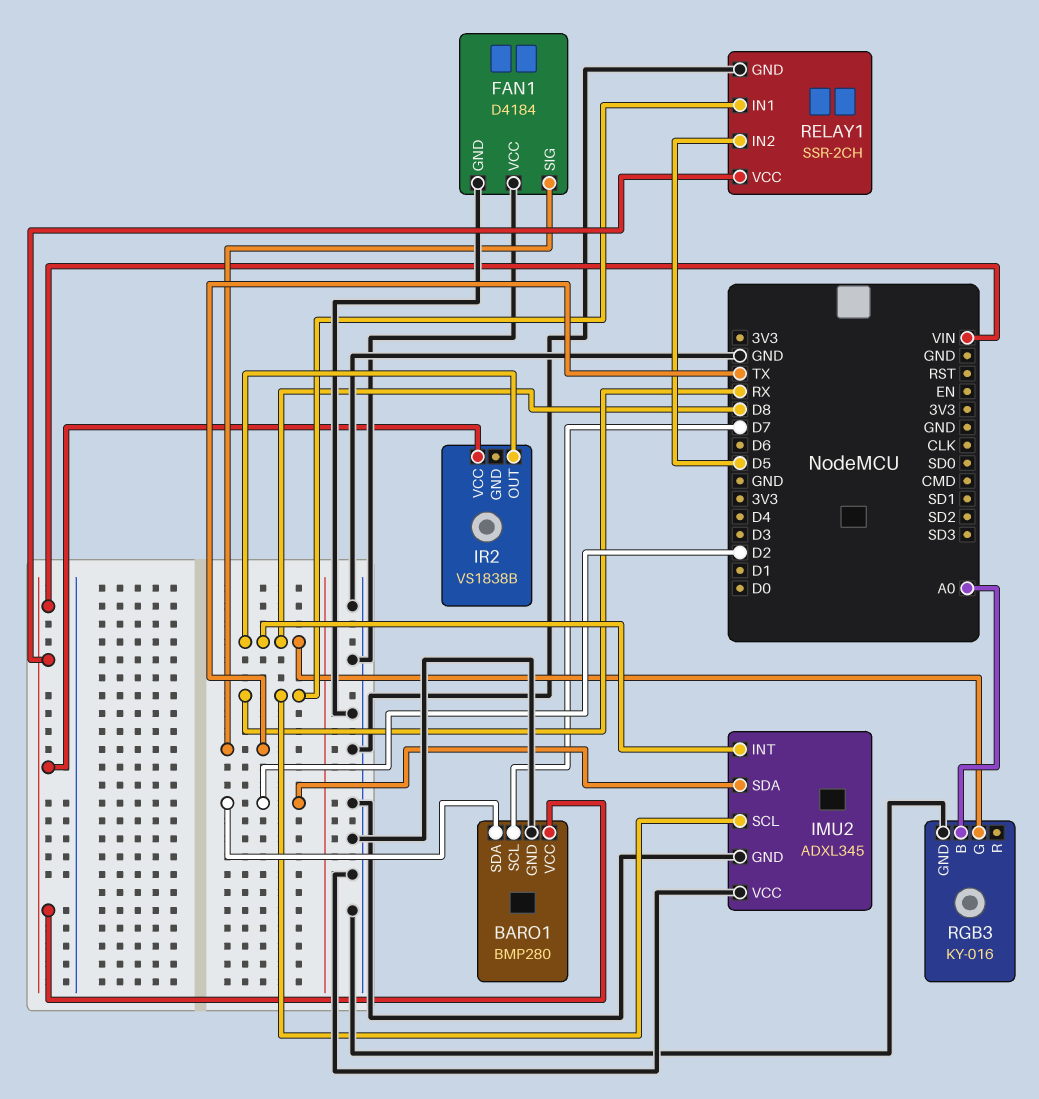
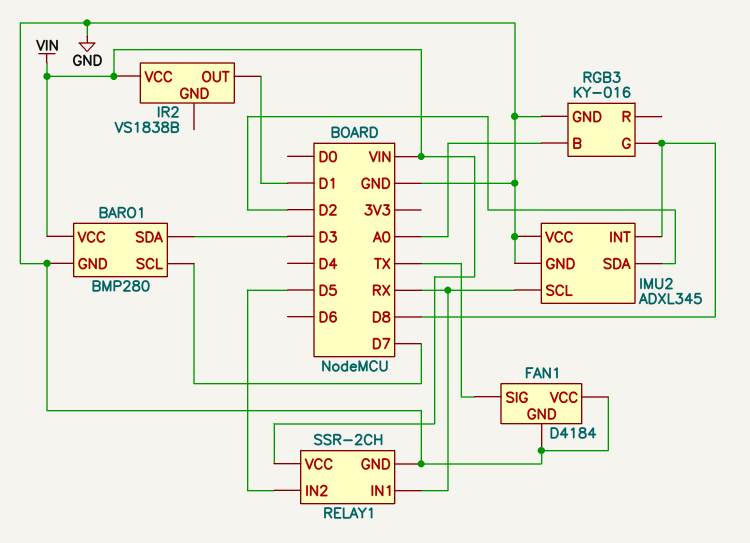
BARO1 pin SDA: D2 -> D3
IR2 pin OUT: D8 -> D1

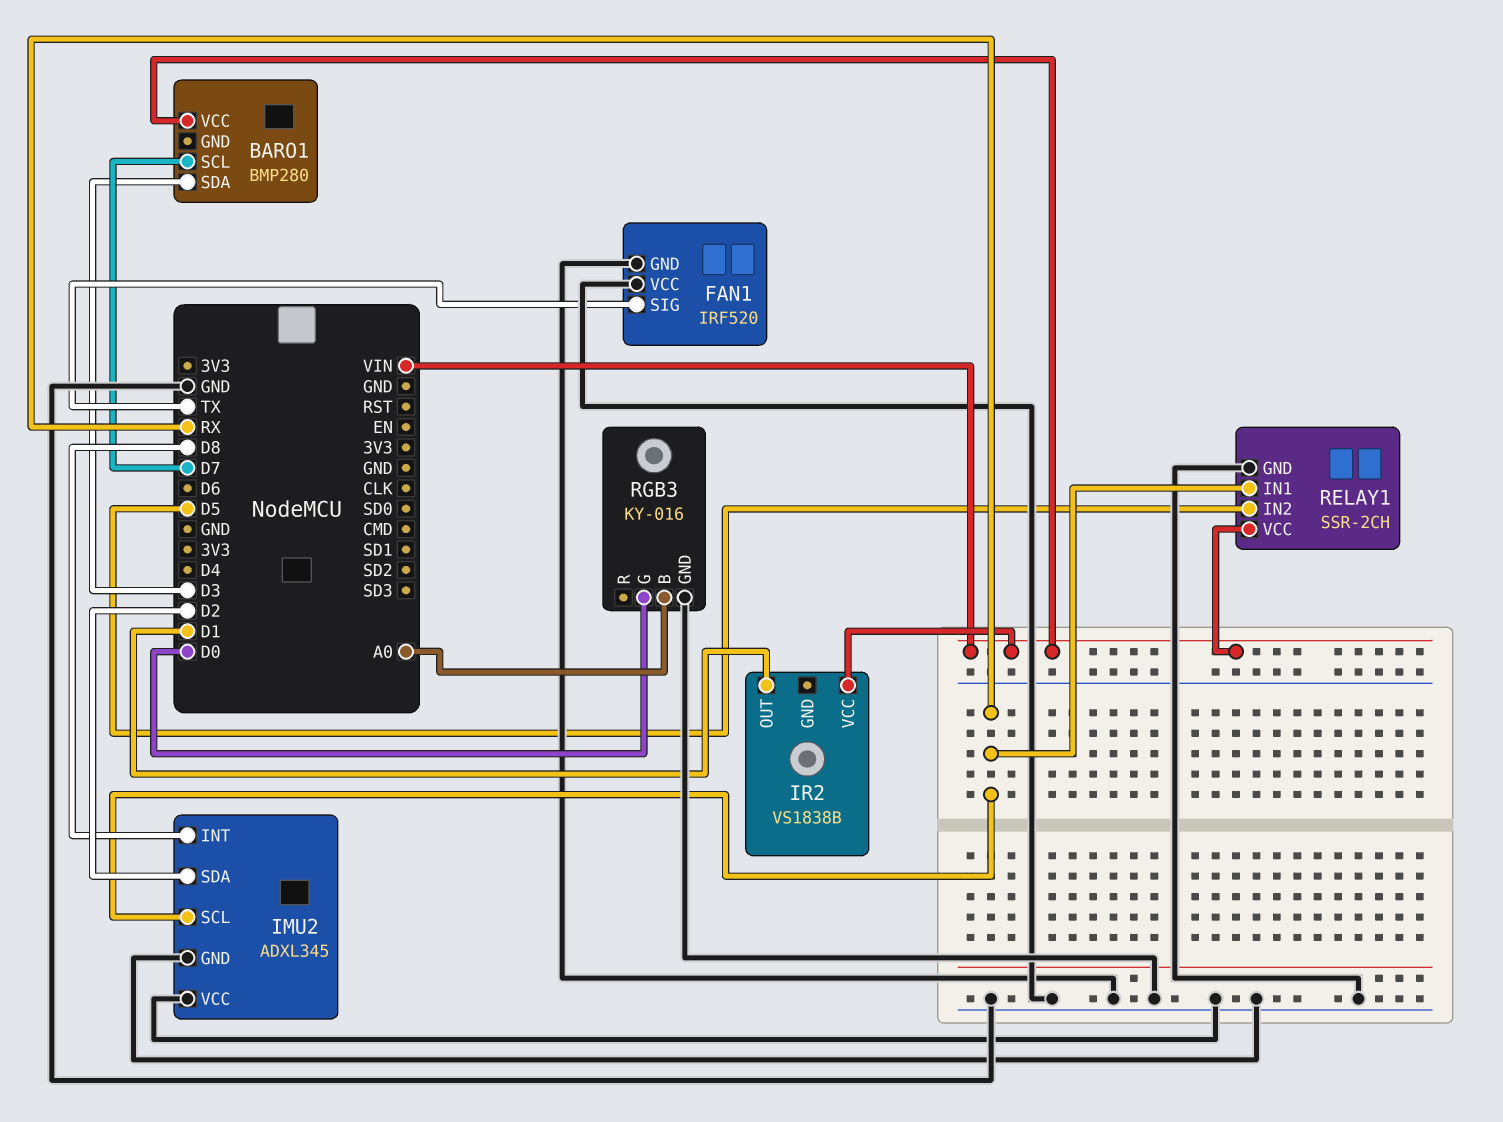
BARO1 pin GND: GND -> none
FAN1: D4184 -> IRF520
RGB3 pin G: D8 -> D0

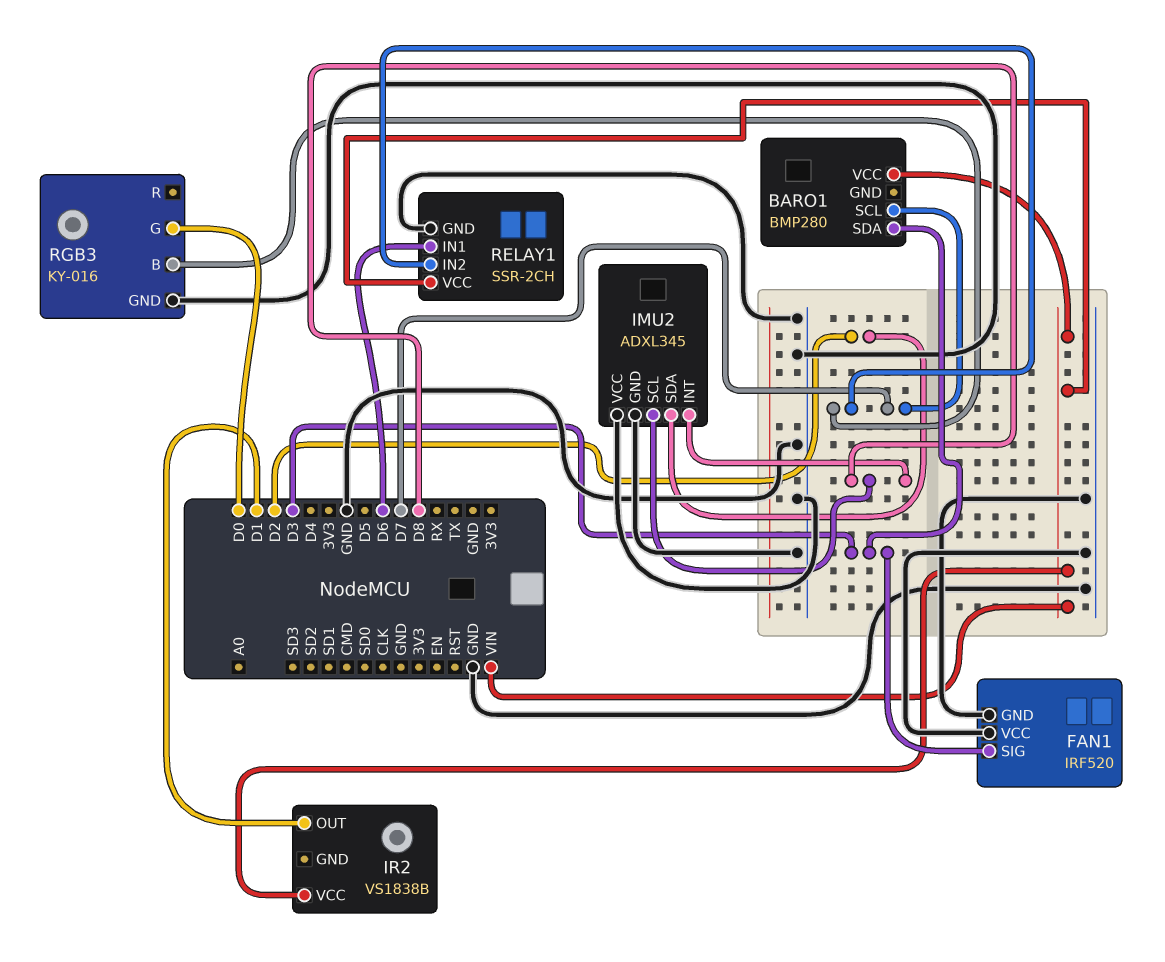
FAN1 pin SIG: TX -> D3
IMU2 pin SCL: RX -> D8
RELAY1 pin IN1: RX -> D6
RELAY1 pin IN2: D5 -> D7
RGB3 pin B: A0 -> D7

